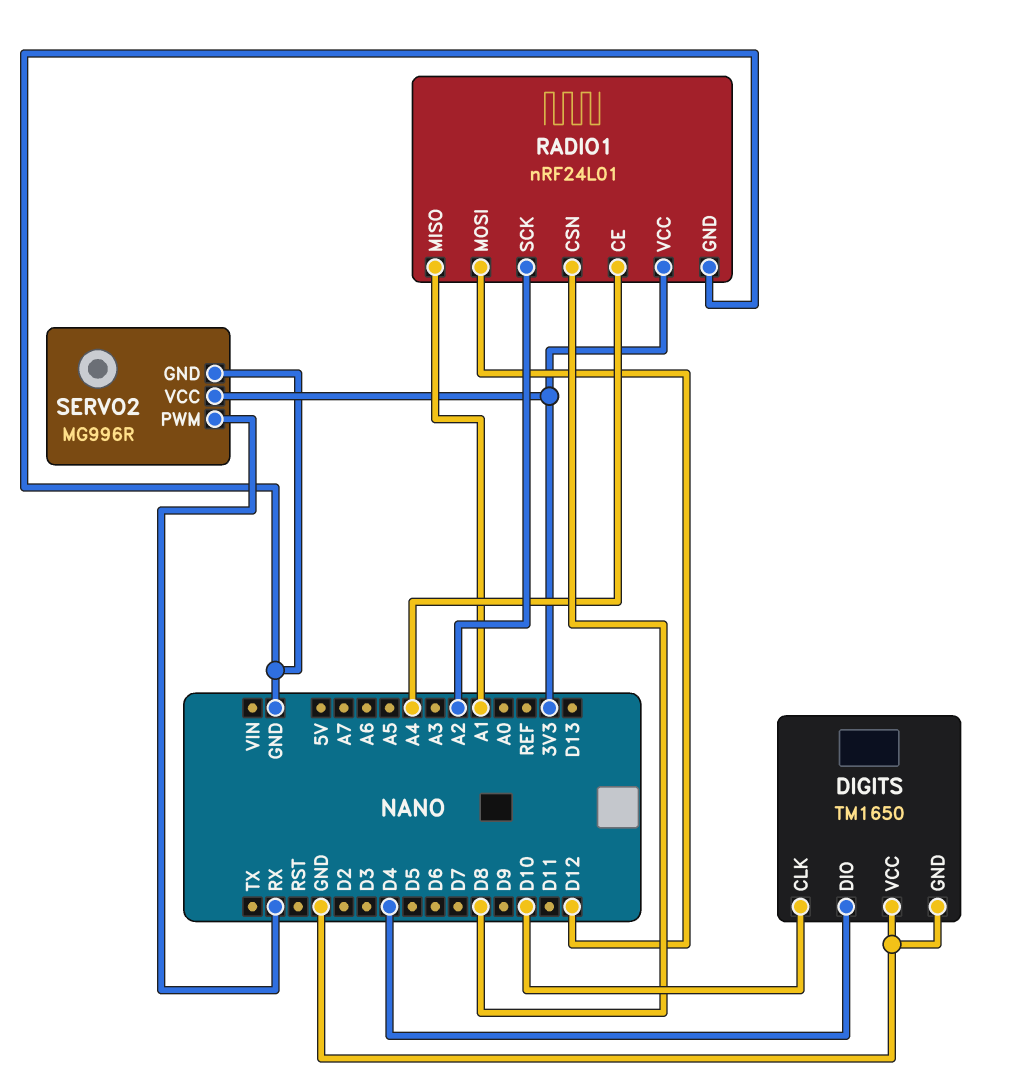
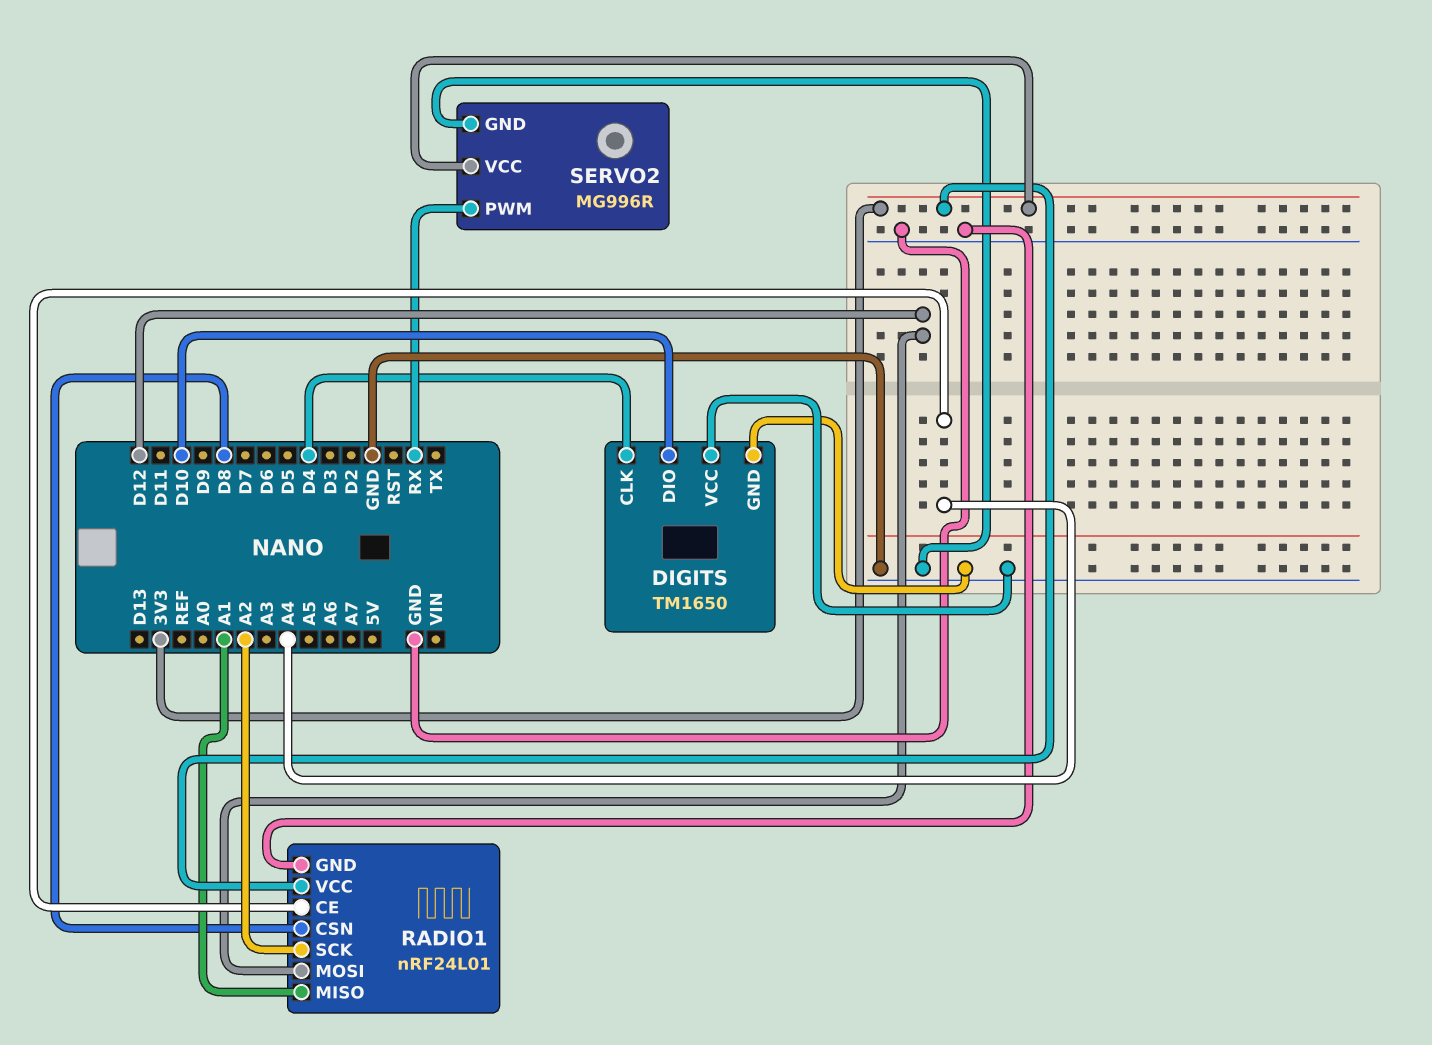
DIGITS pin CLK: D10 -> D4
DIGITS pin DIO: D4 -> D10

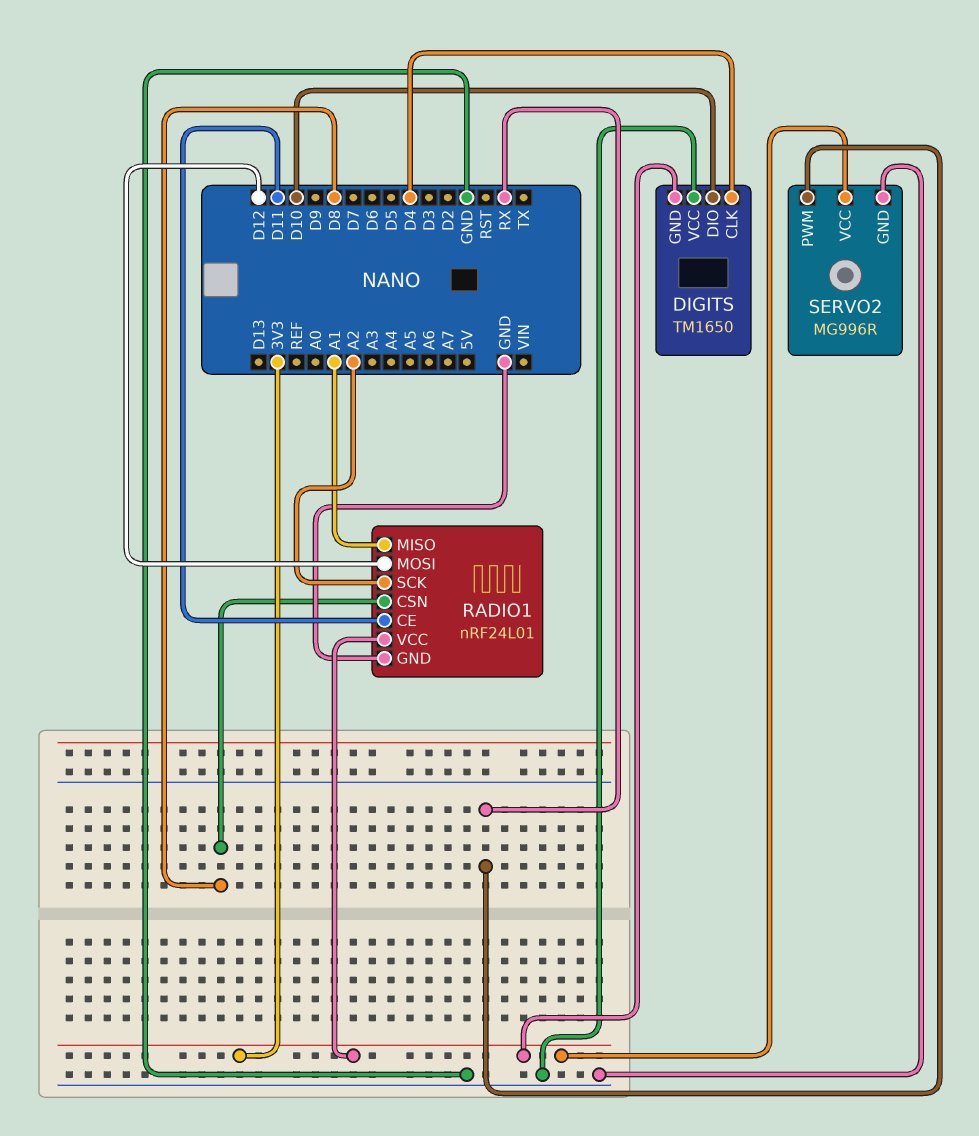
DIGITS pin GND: GND -> 3V3
RADIO1 pin CE: A4 -> D11

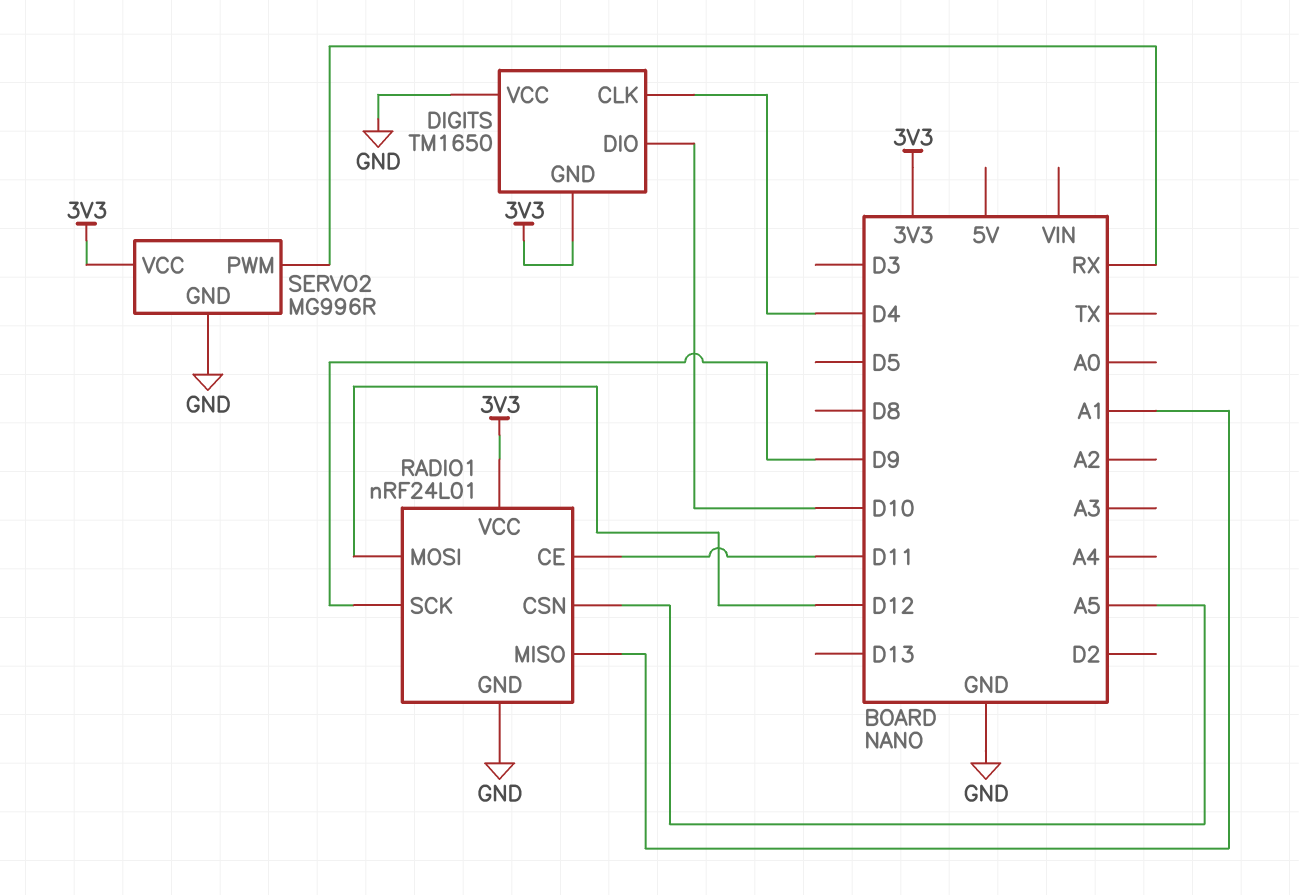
RADIO1 pin CSN: D8 -> A5
RADIO1 pin SCK: A2 -> D9

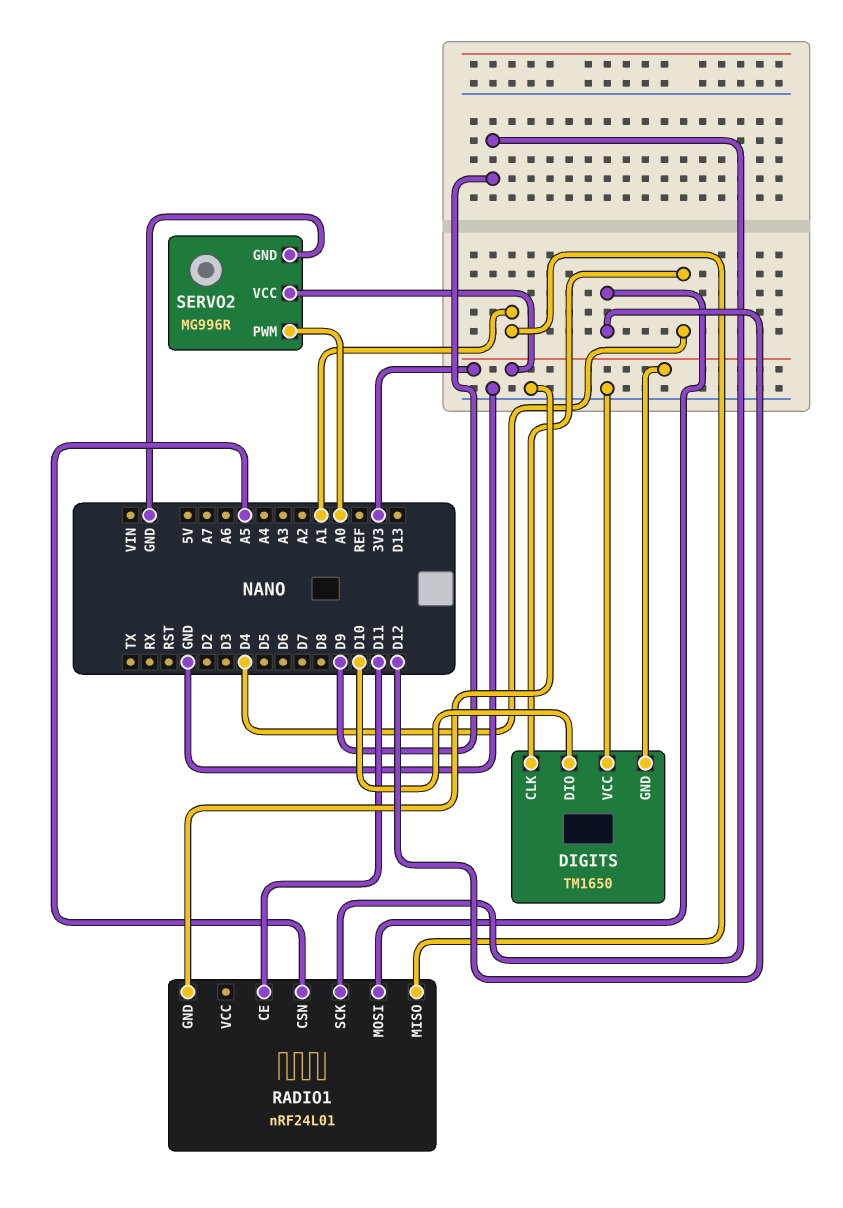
RADIO1 pin VCC: 3V3 -> none
SERVO2 pin PWM: RX -> A0

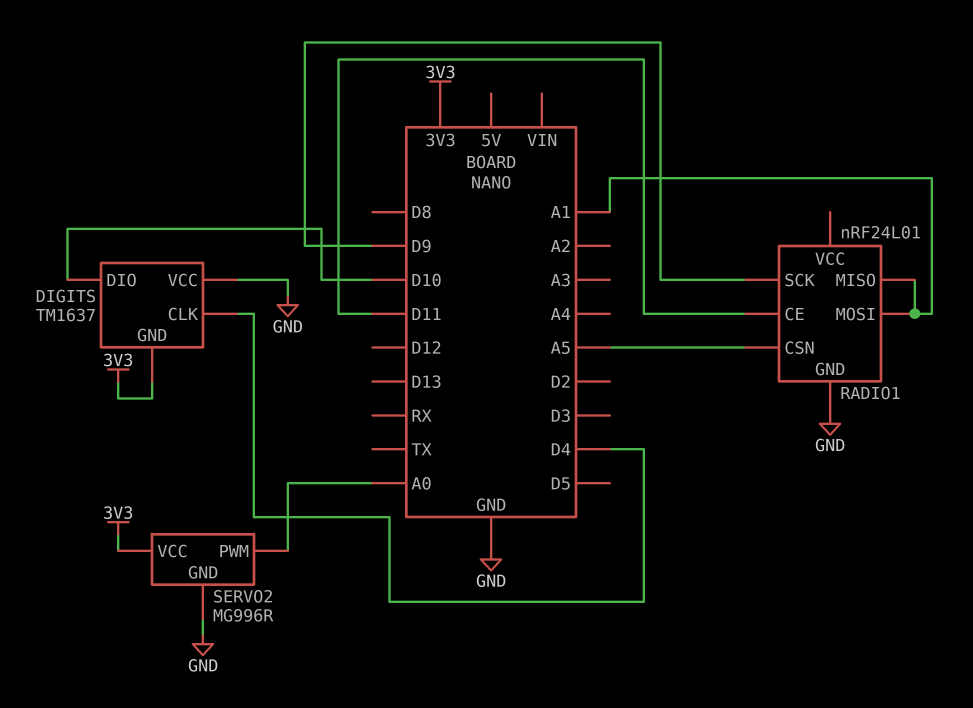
DIGITS: TM1650 -> TM1637
RADIO1 pin MOSI: D12 -> A1

